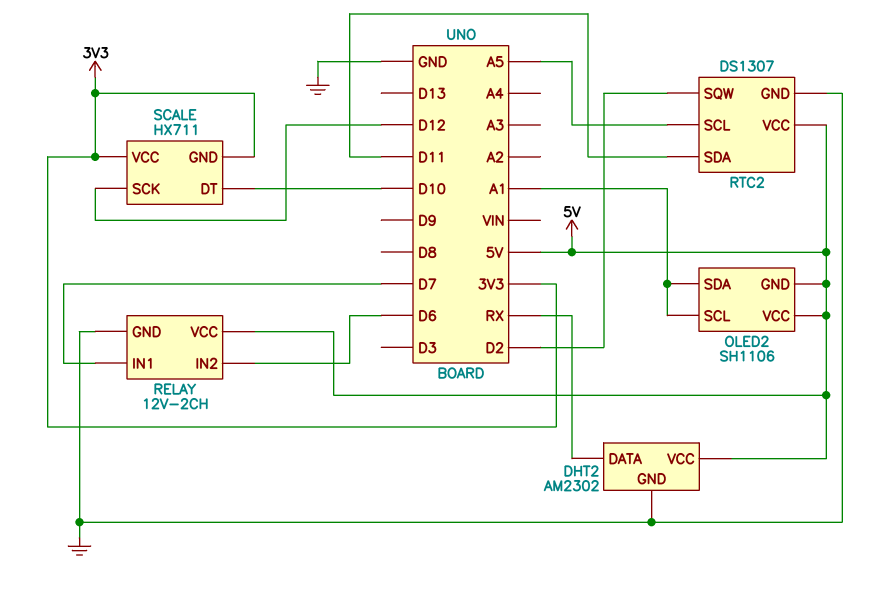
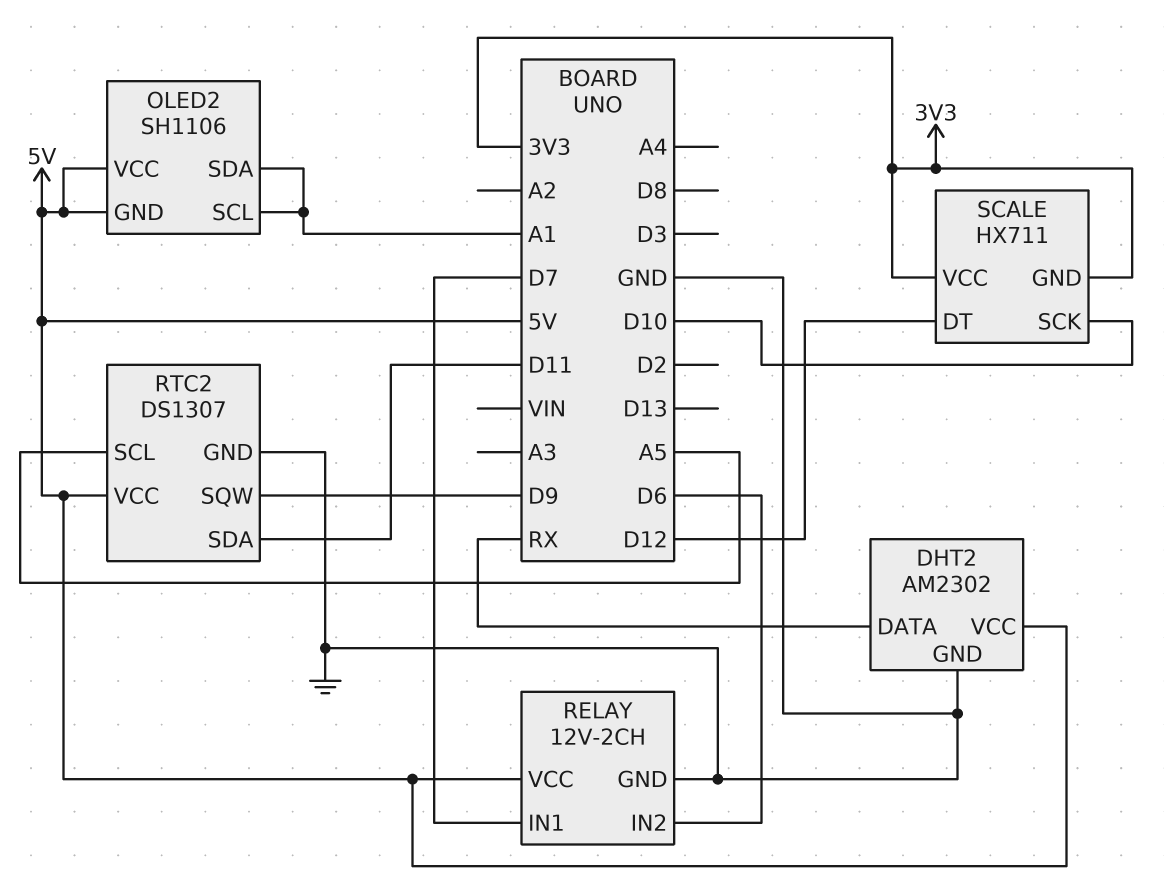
RTC2 pin SQW: D2 -> D9
SCALE pin DT: D10 -> D12
SCALE pin SCK: D12 -> D10

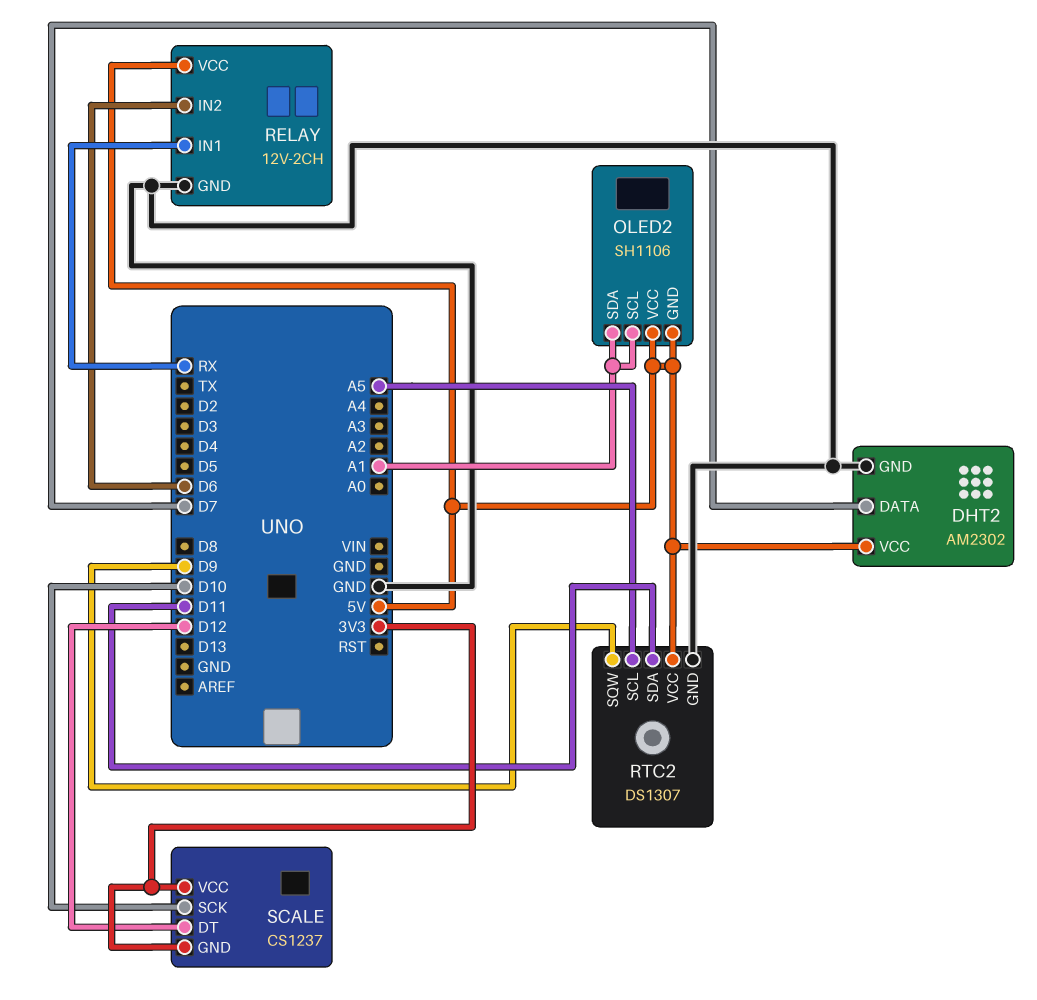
DHT2 pin DATA: RX -> D7
RELAY pin IN1: D7 -> RX
SCALE: HX711 -> CS1237

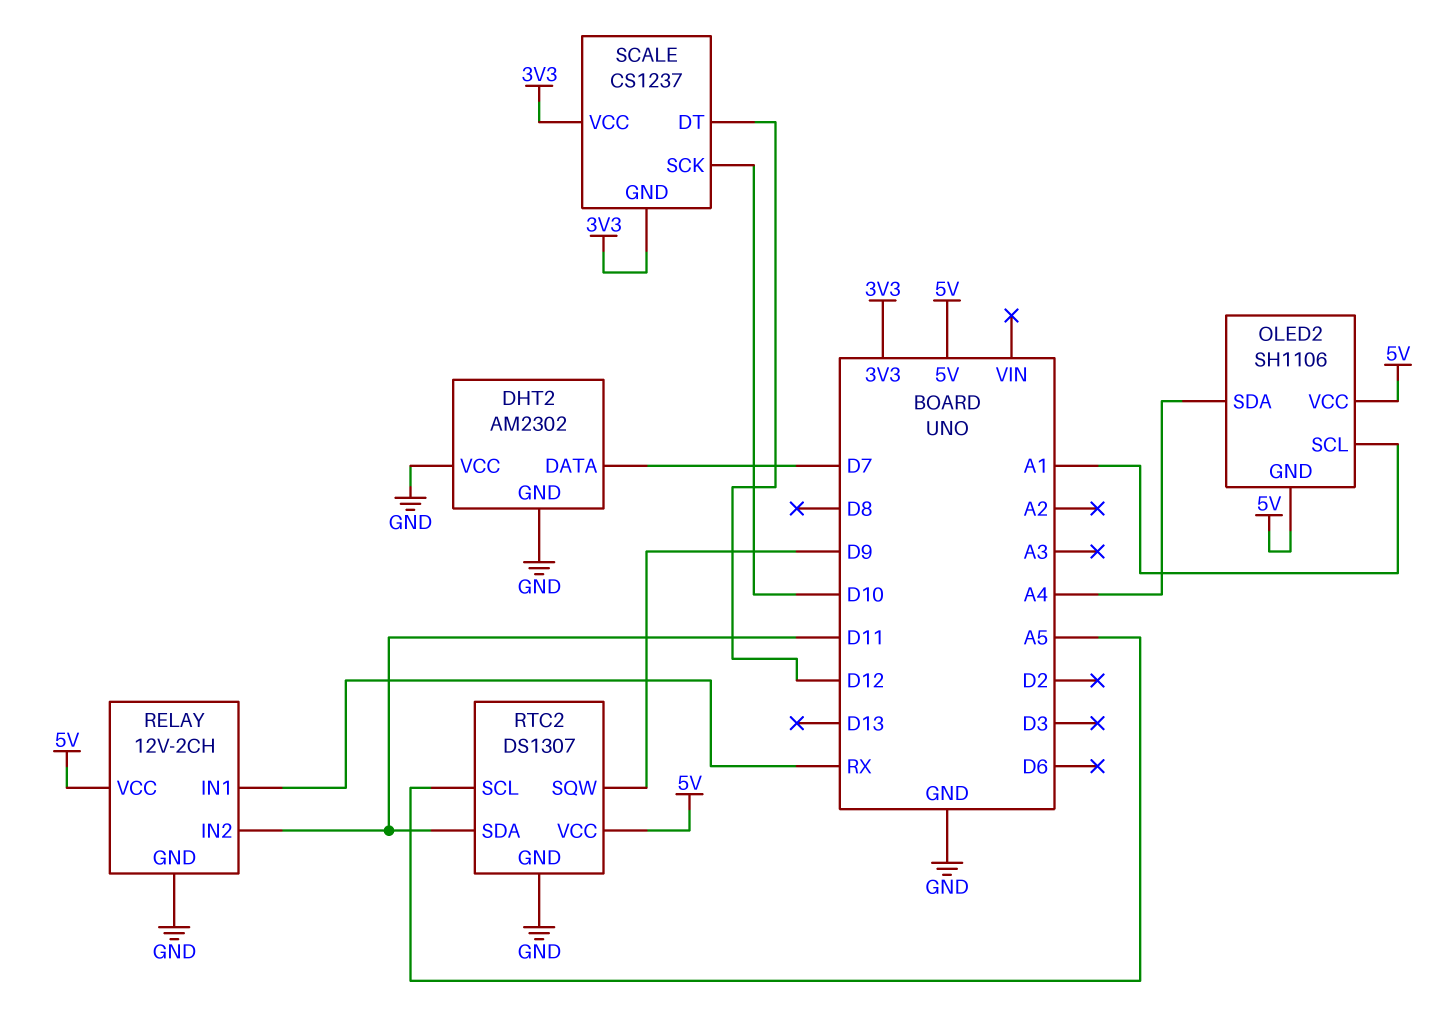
DHT2 pin VCC: 5V -> GND
OLED2 pin SDA: A1 -> A4
RELAY pin IN2: D6 -> D11

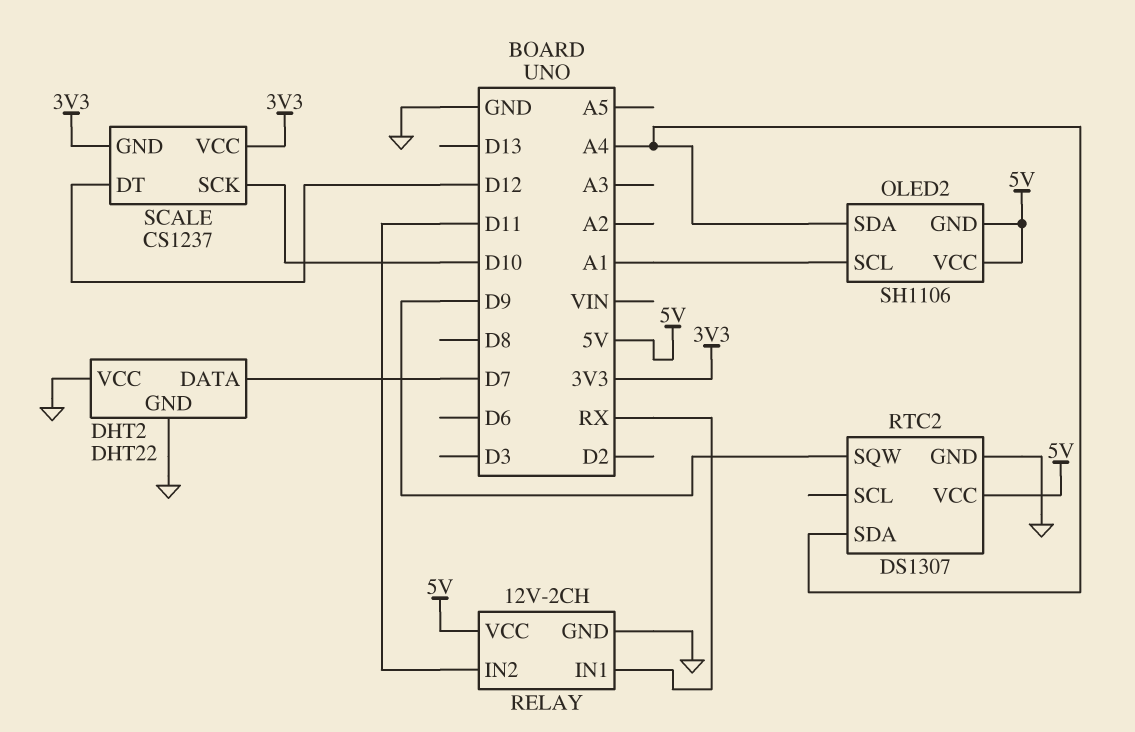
DHT2: AM2302 -> DHT22
RTC2 pin SCL: A5 -> none
RTC2 pin SDA: D11 -> A4

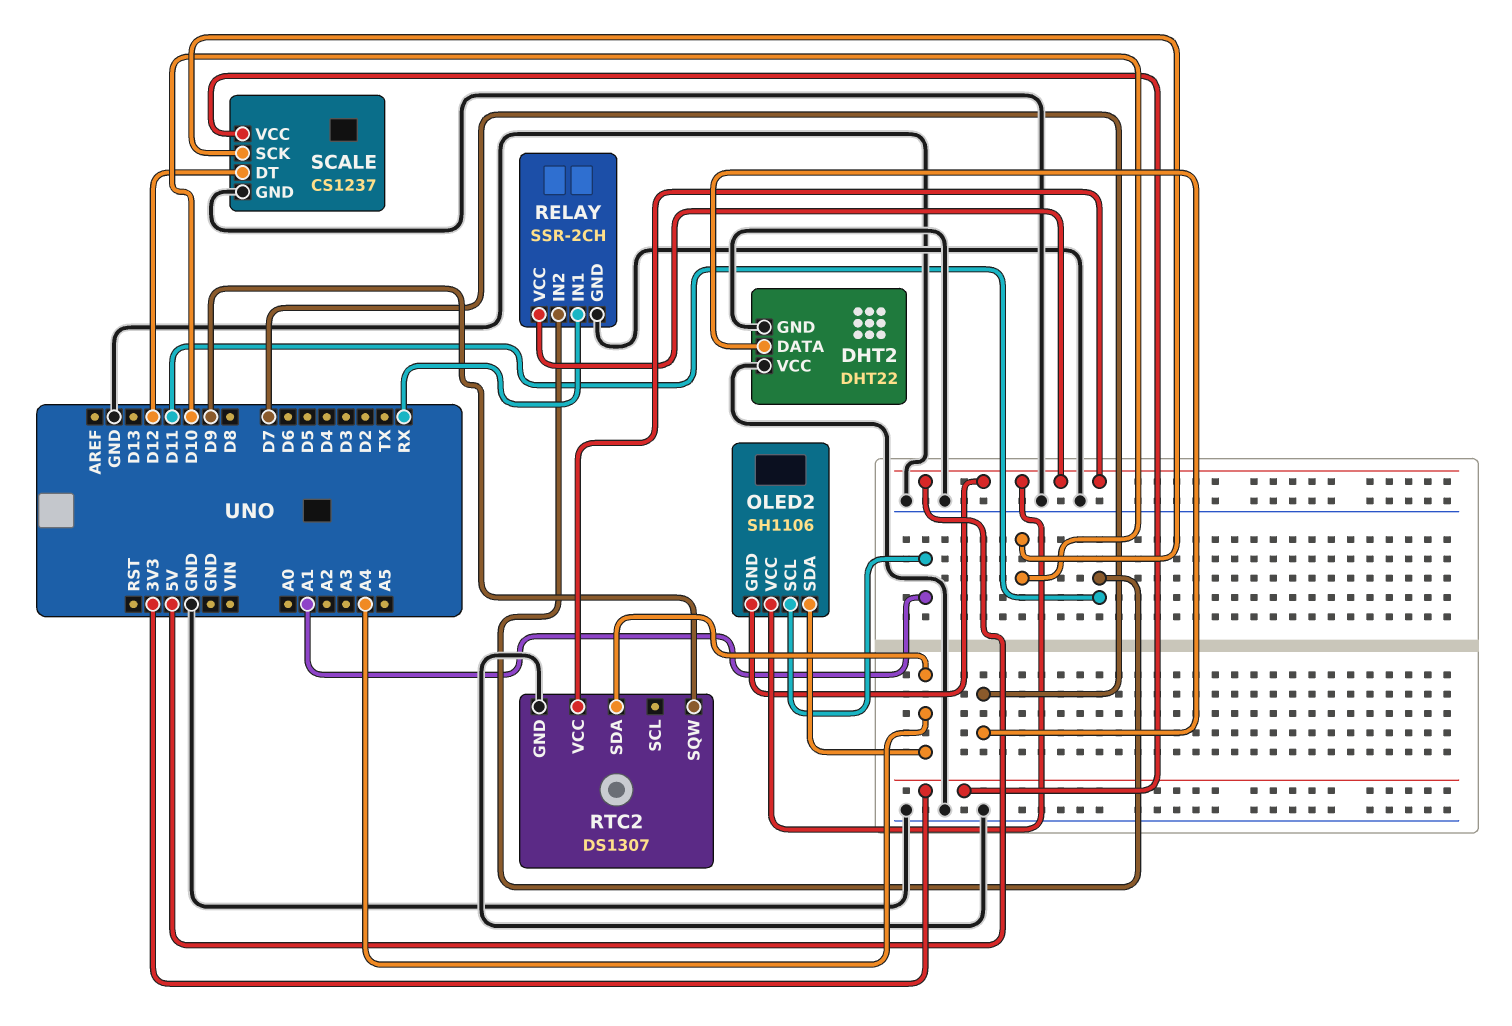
RELAY: 12V-2CH -> SSR-2CH
SCALE pin GND: 3V3 -> GND

